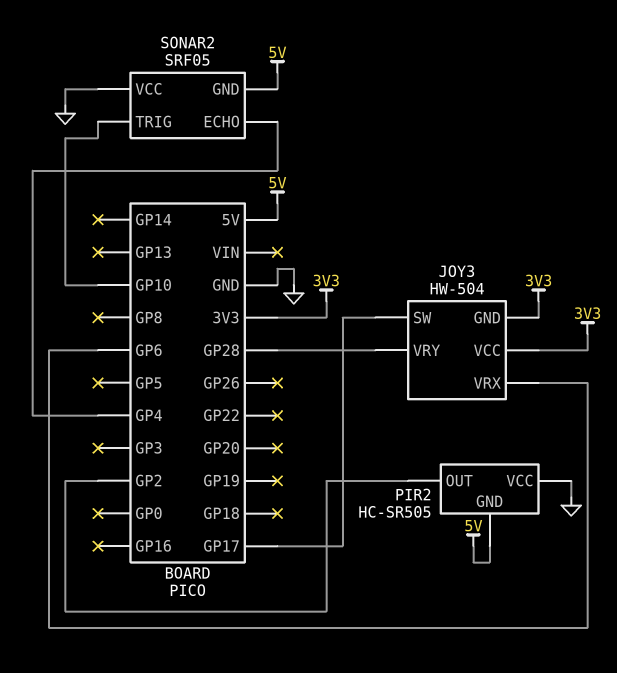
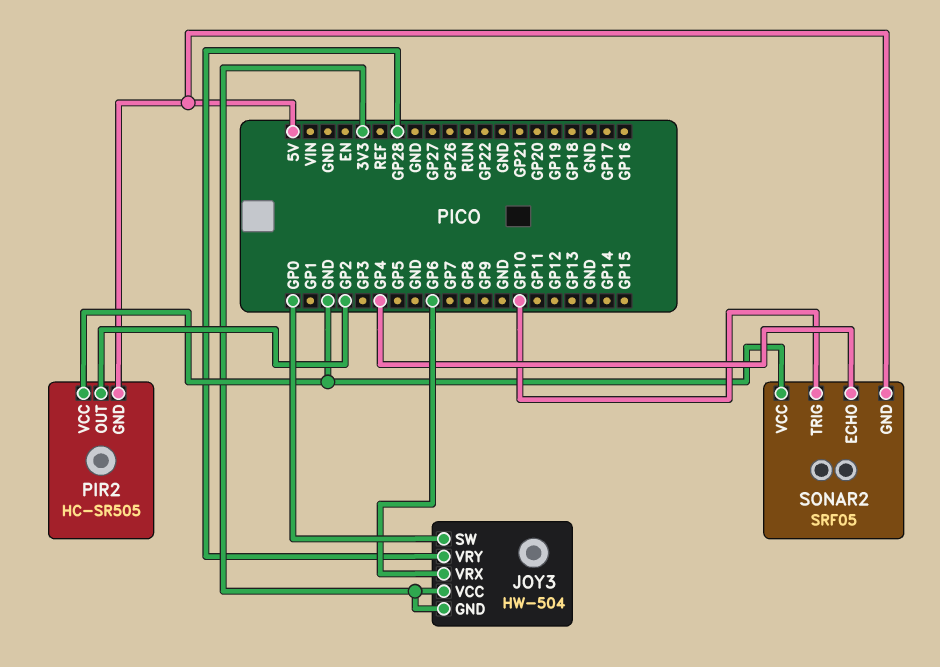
JOY3 pin SW: GP17 -> GP0

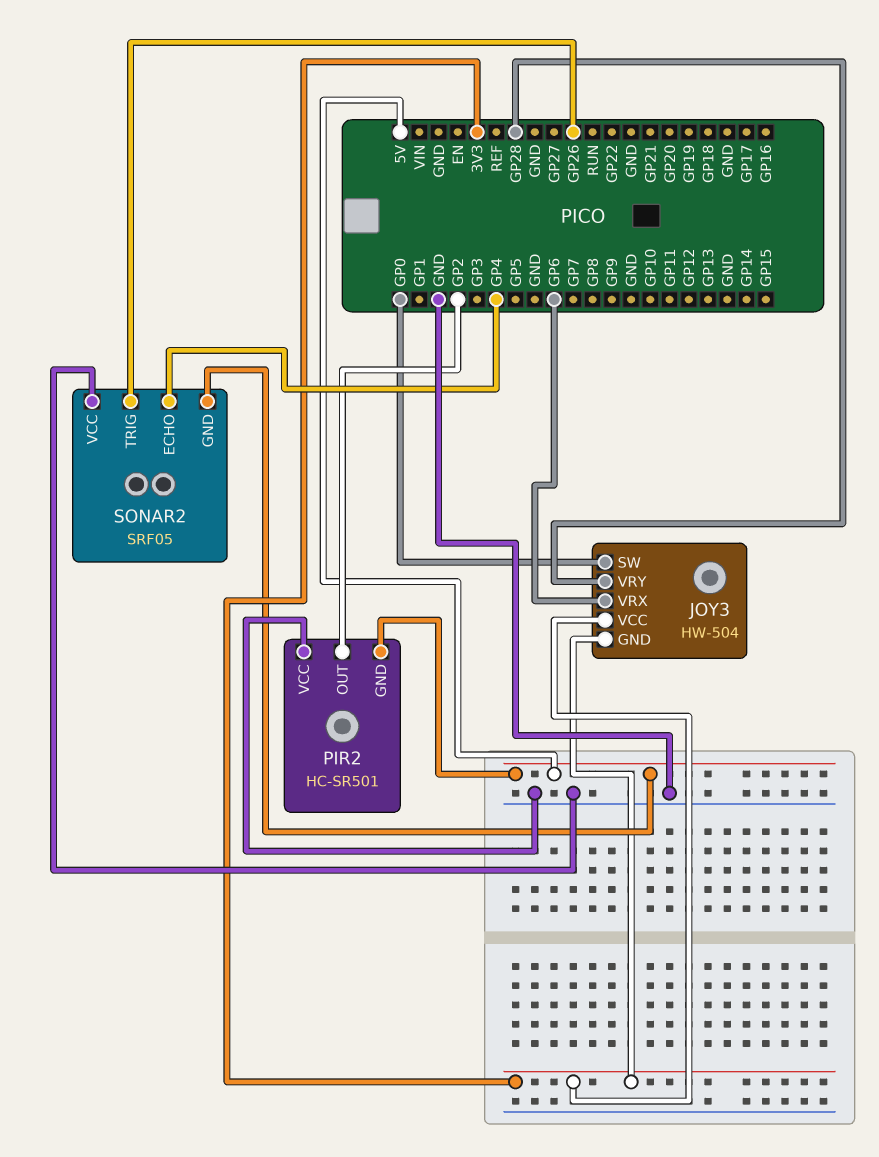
PIR2: HC-SR505 -> HC-SR501
SONAR2 pin TRIG: GP10 -> GP26

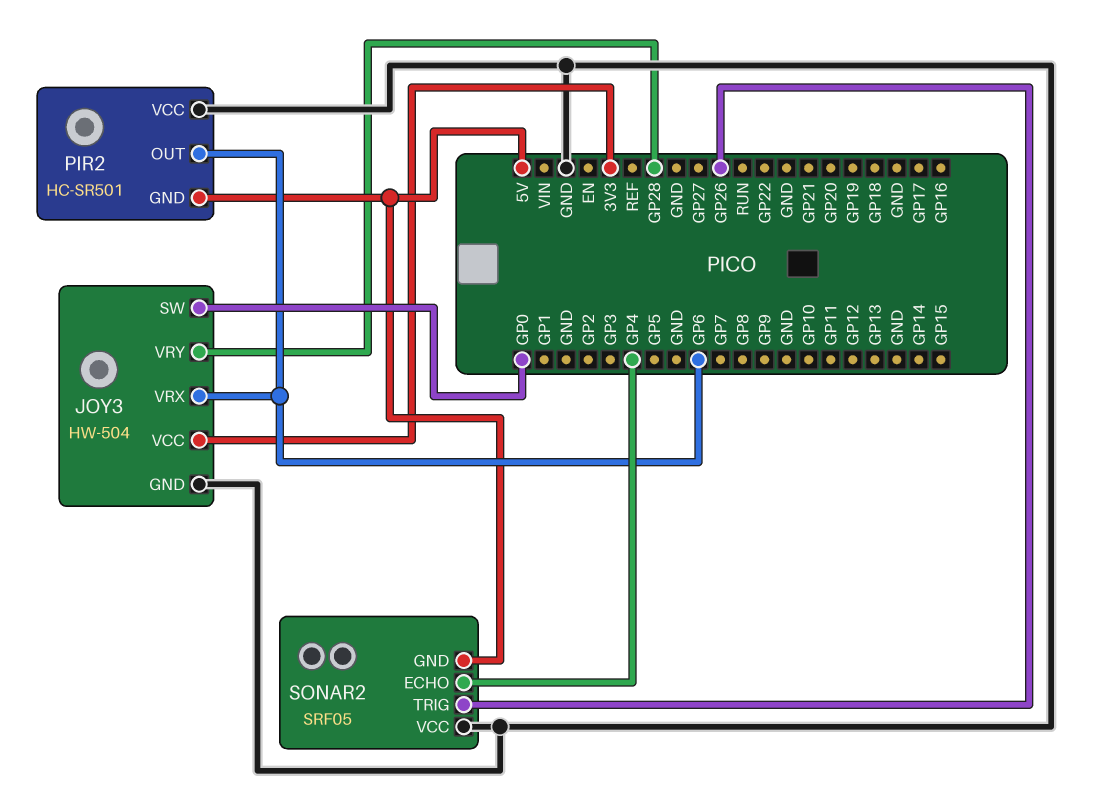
JOY3 pin GND: 3V3 -> GND
PIR2 pin OUT: GP2 -> GP6

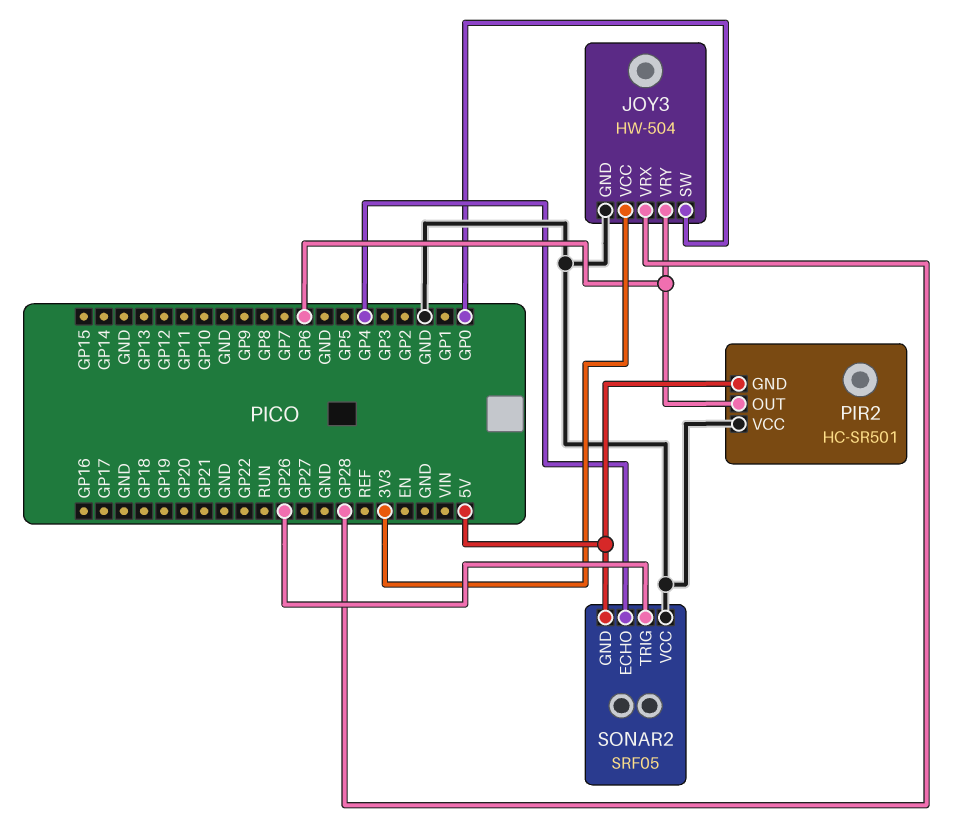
JOY3 pin VRX: GP6 -> GP28
JOY3 pin VRY: GP28 -> GP6

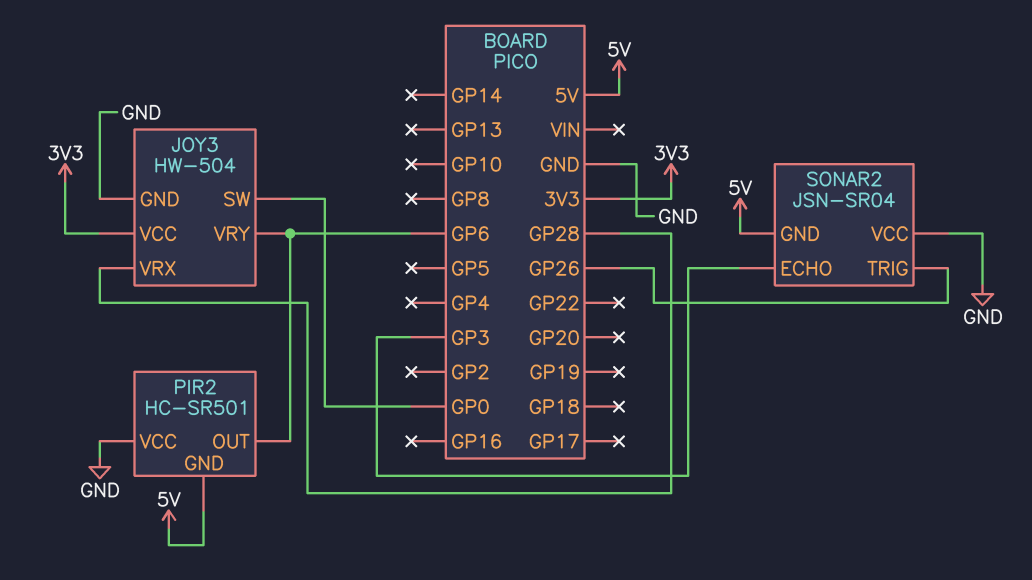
SONAR2: SRF05 -> JSN-SR04
SONAR2 pin ECHO: GP4 -> GP3

